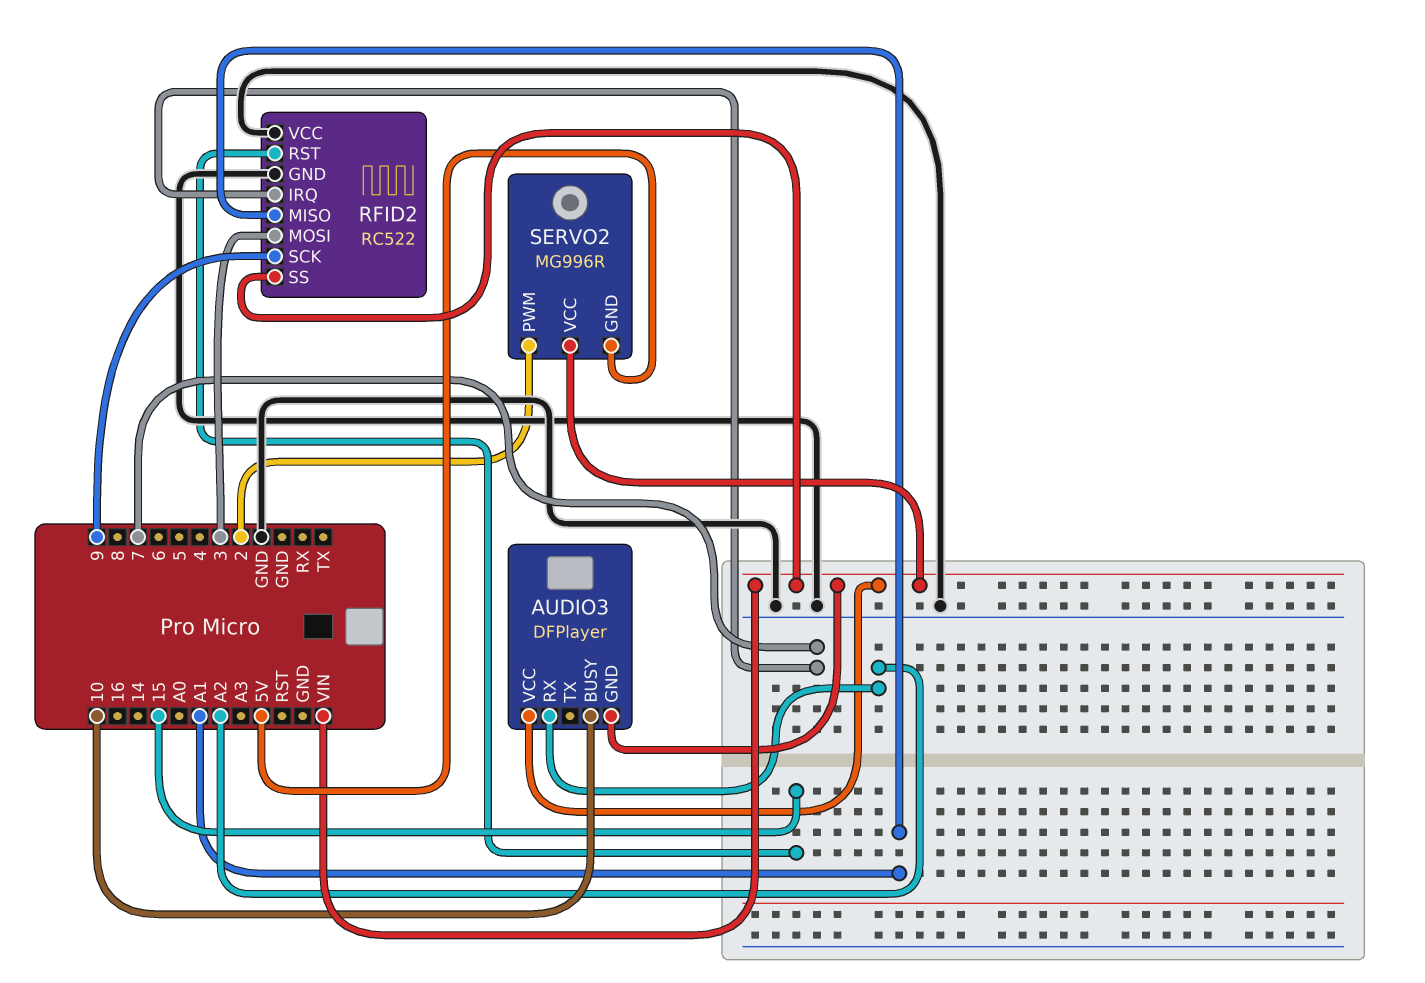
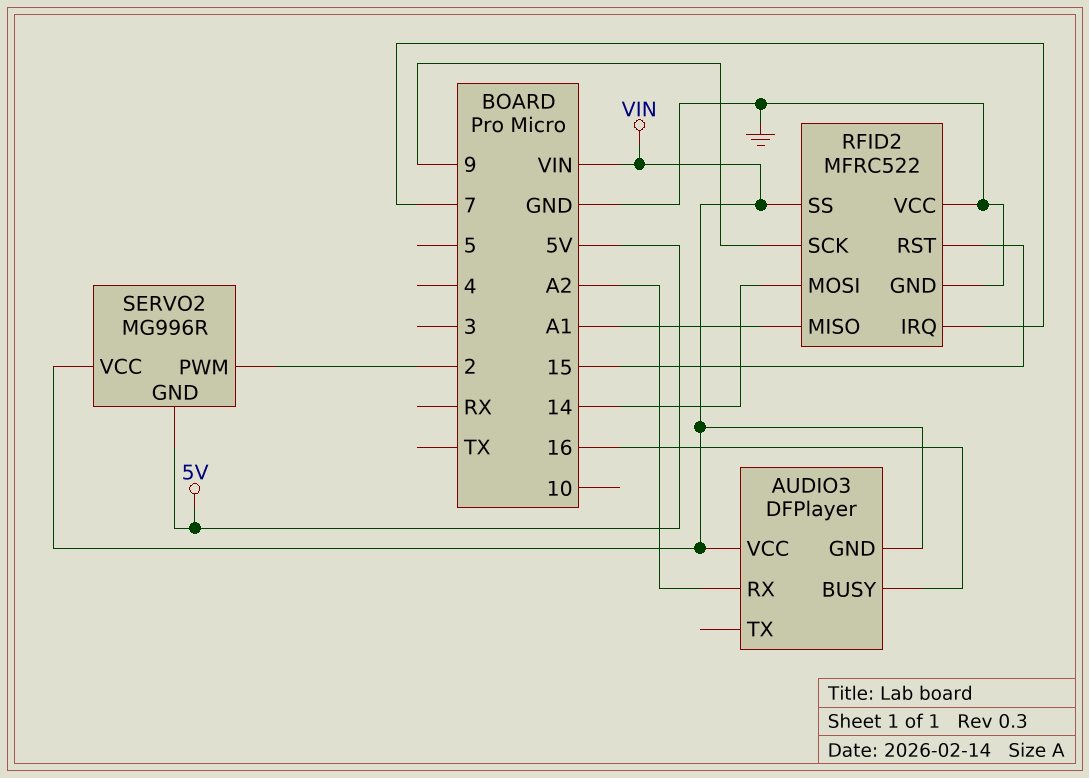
AUDIO3 pin BUSY: 10 -> 16
RFID2: RC522 -> MFRC522
RFID2 pin MOSI: 3 -> 14

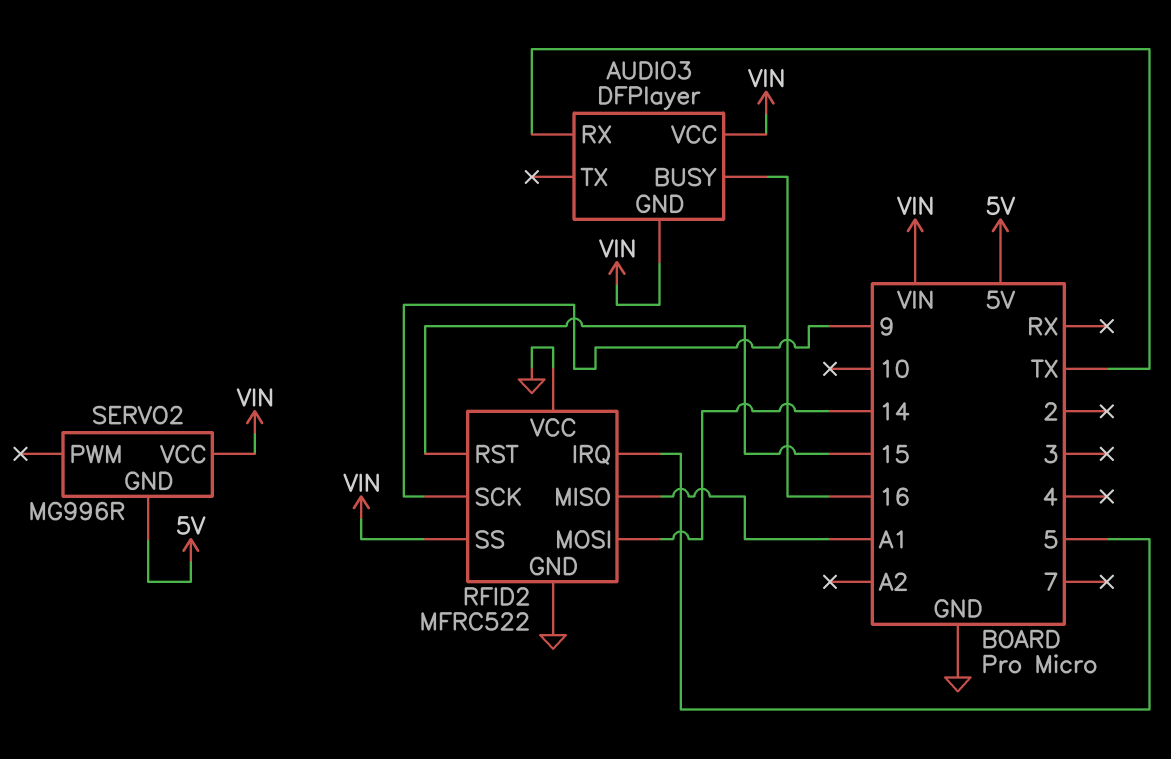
AUDIO3 pin RX: A2 -> TX
RFID2 pin IRQ: 7 -> 5
SERVO2 pin PWM: 2 -> none

